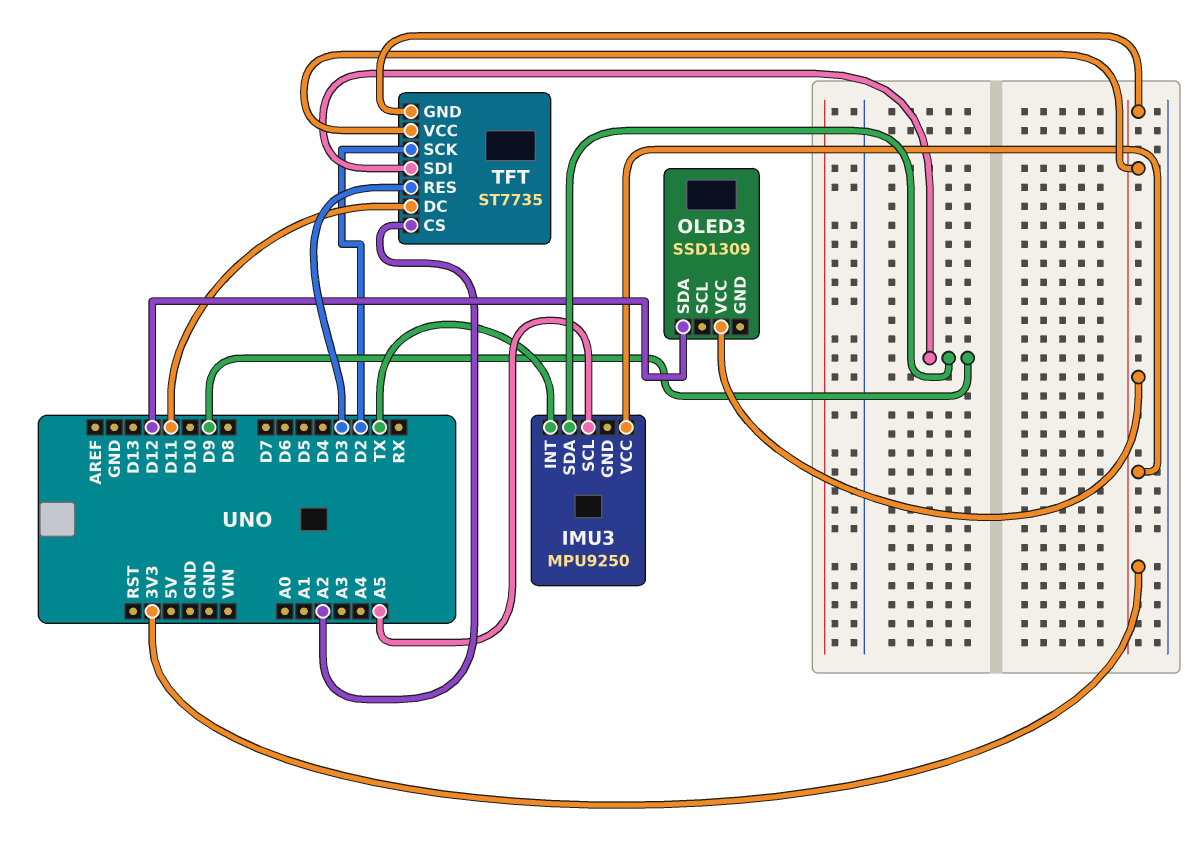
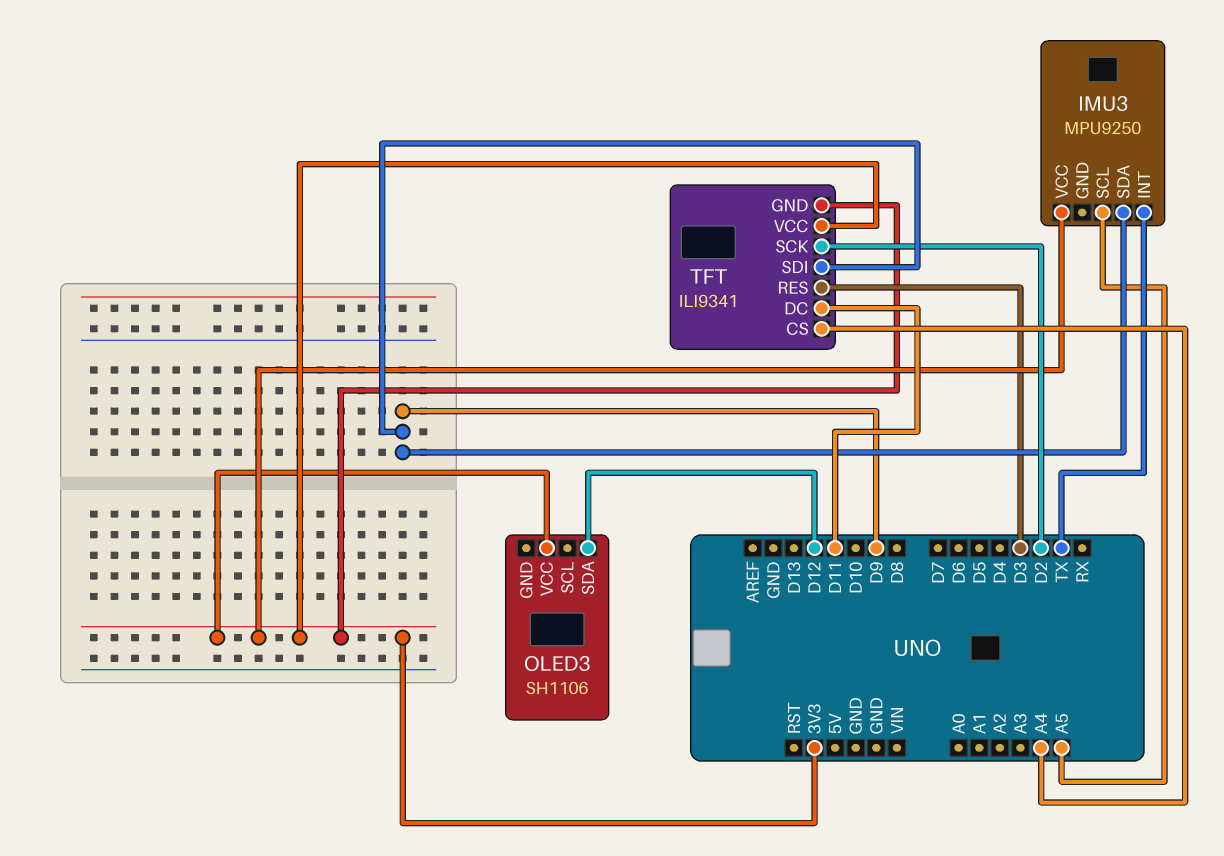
OLED3: SSD1309 -> SH1106
TFT: ST7735 -> ILI9341
TFT pin CS: A2 -> A4

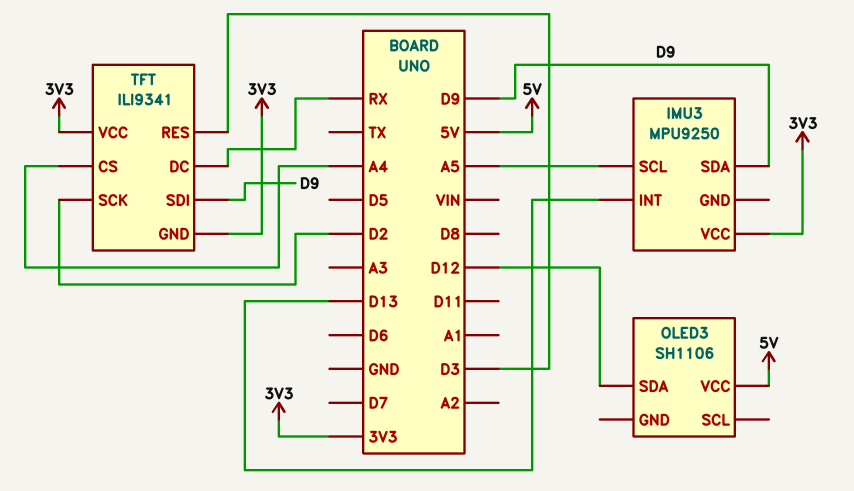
IMU3 pin INT: TX -> D13
OLED3 pin VCC: 3V3 -> 5V
TFT pin DC: D11 -> RX

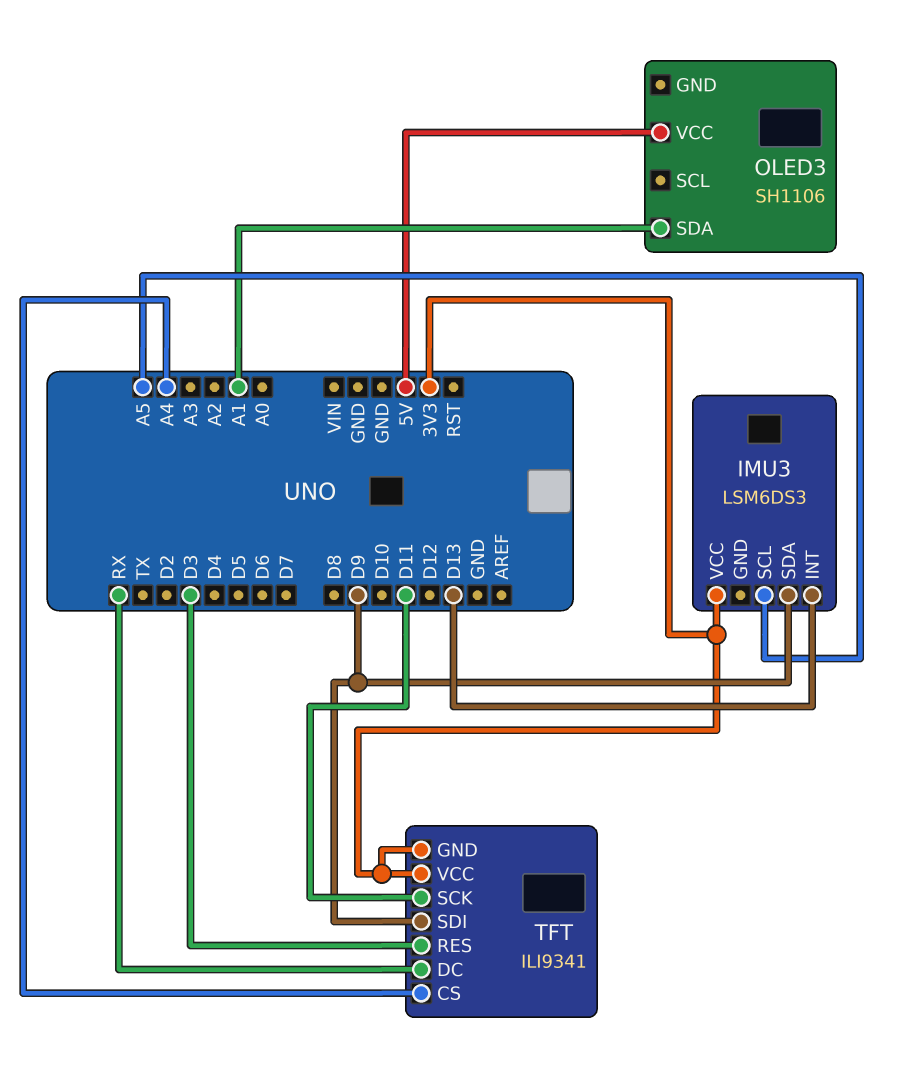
IMU3: MPU9250 -> LSM6DS3
OLED3 pin SDA: D12 -> A1
TFT pin SCK: D2 -> D11

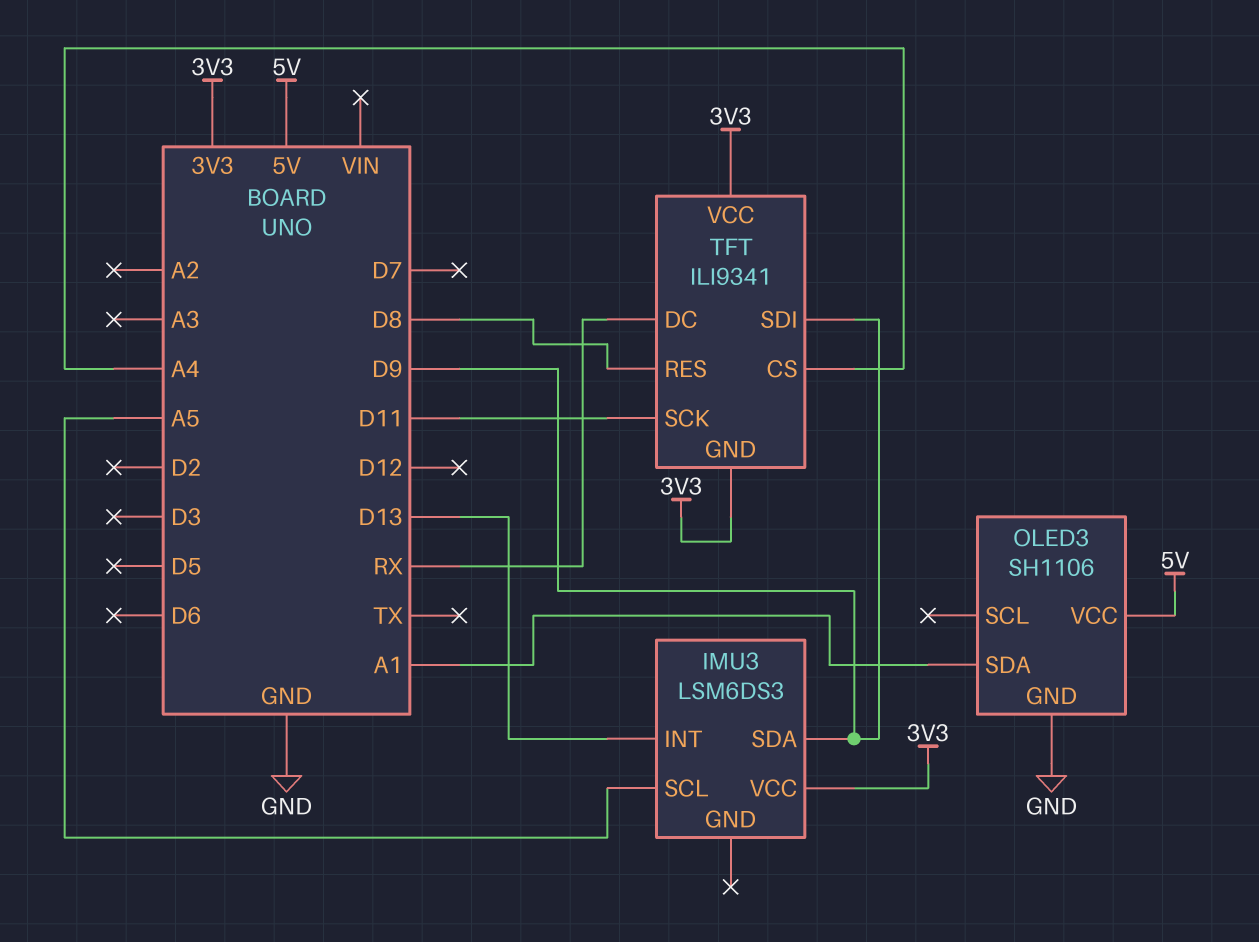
OLED3 pin GND: none -> GND
TFT pin RES: D3 -> D8

